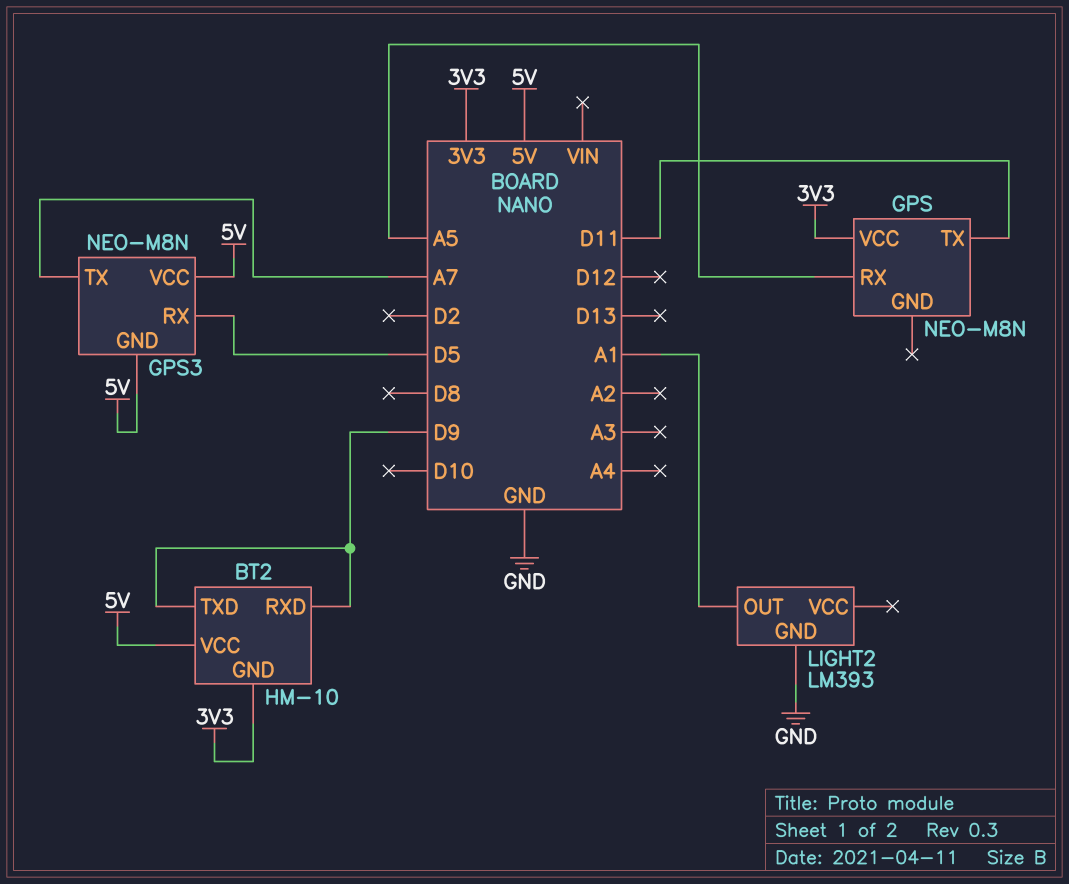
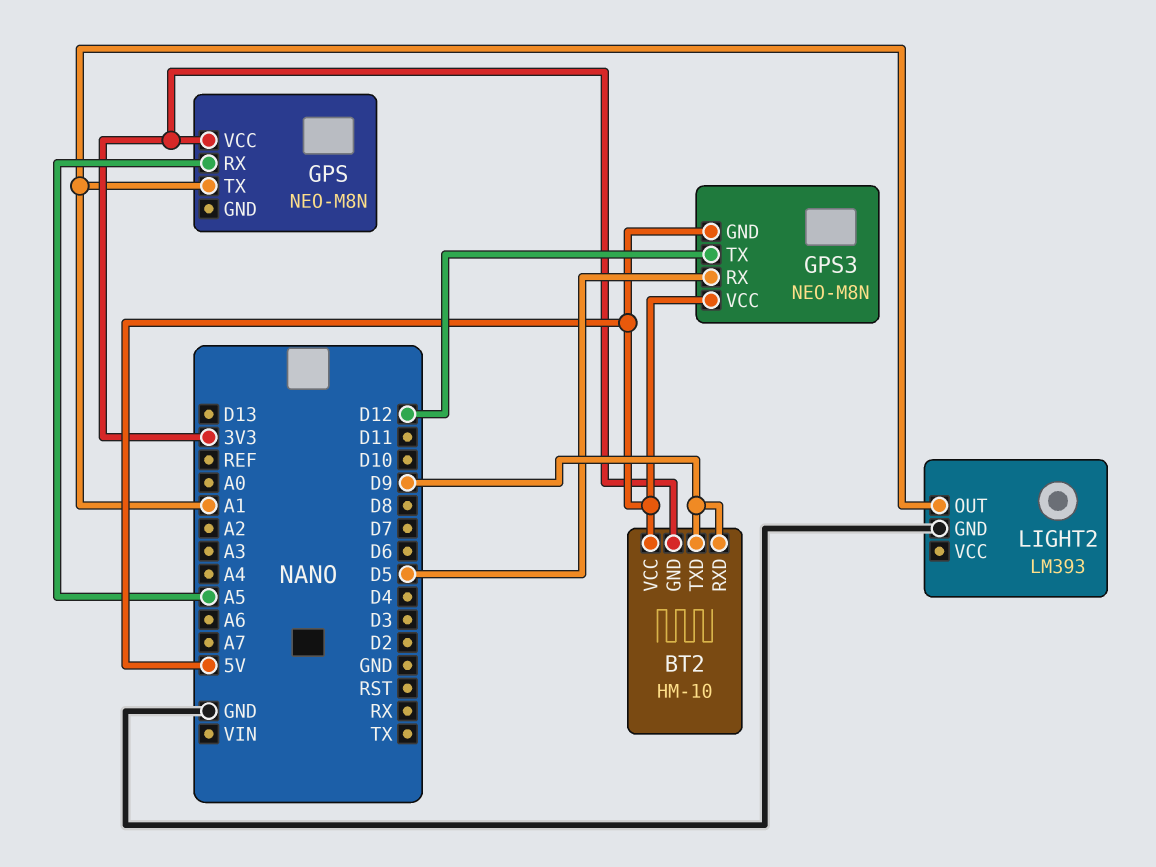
GPS pin TX: D11 -> A1
GPS3 pin TX: A7 -> D12

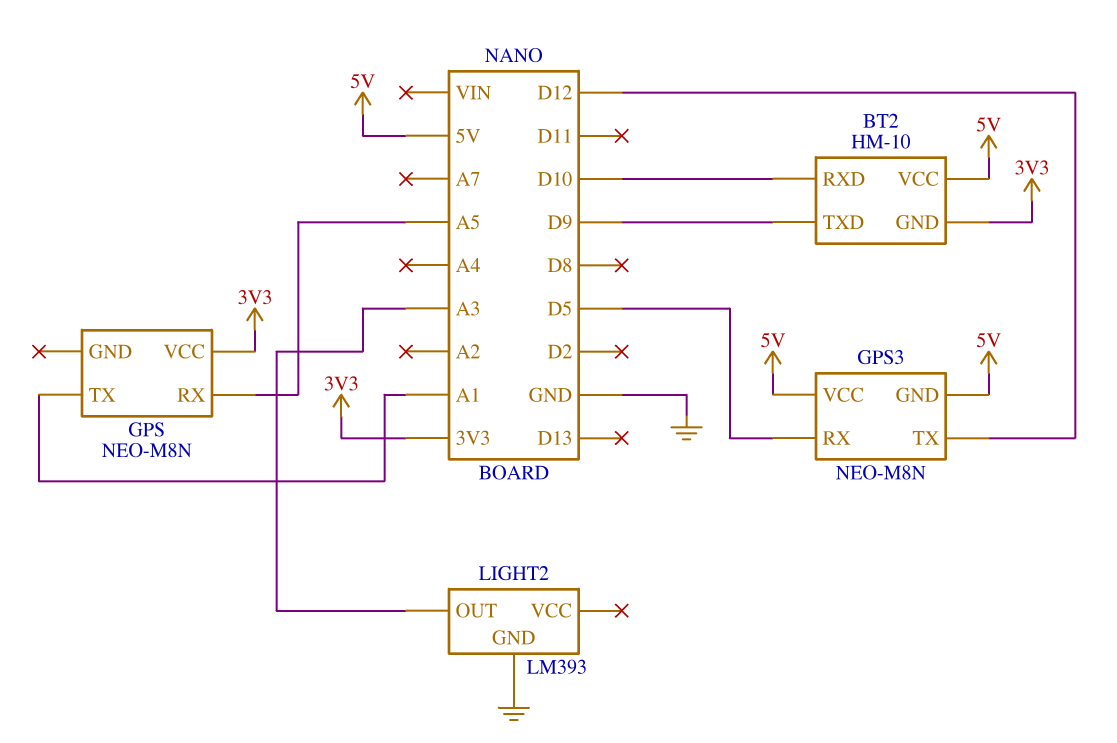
BT2 pin RXD: D9 -> D10
LIGHT2 pin OUT: A1 -> A3

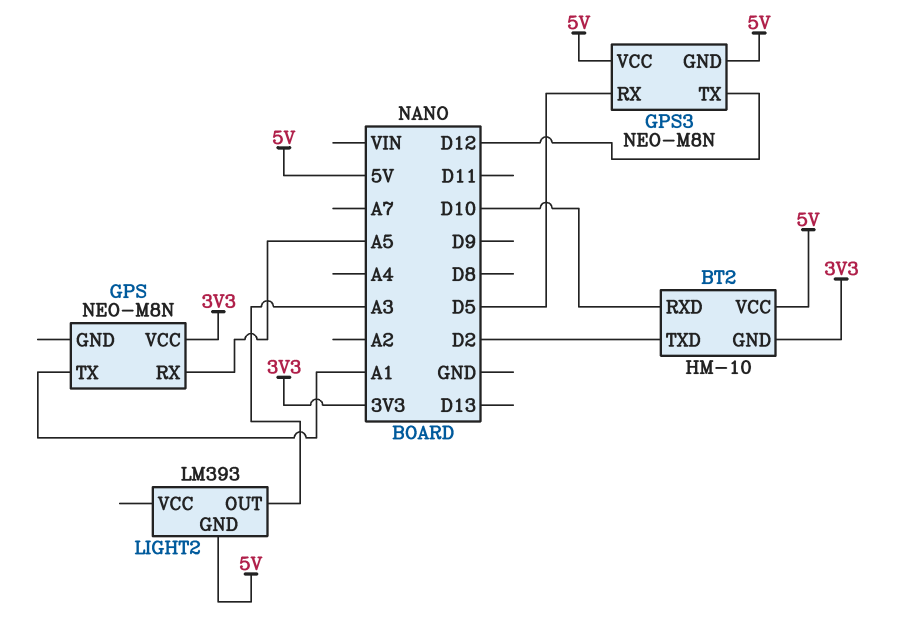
BT2 pin TXD: D9 -> D2
LIGHT2 pin GND: GND -> 5V

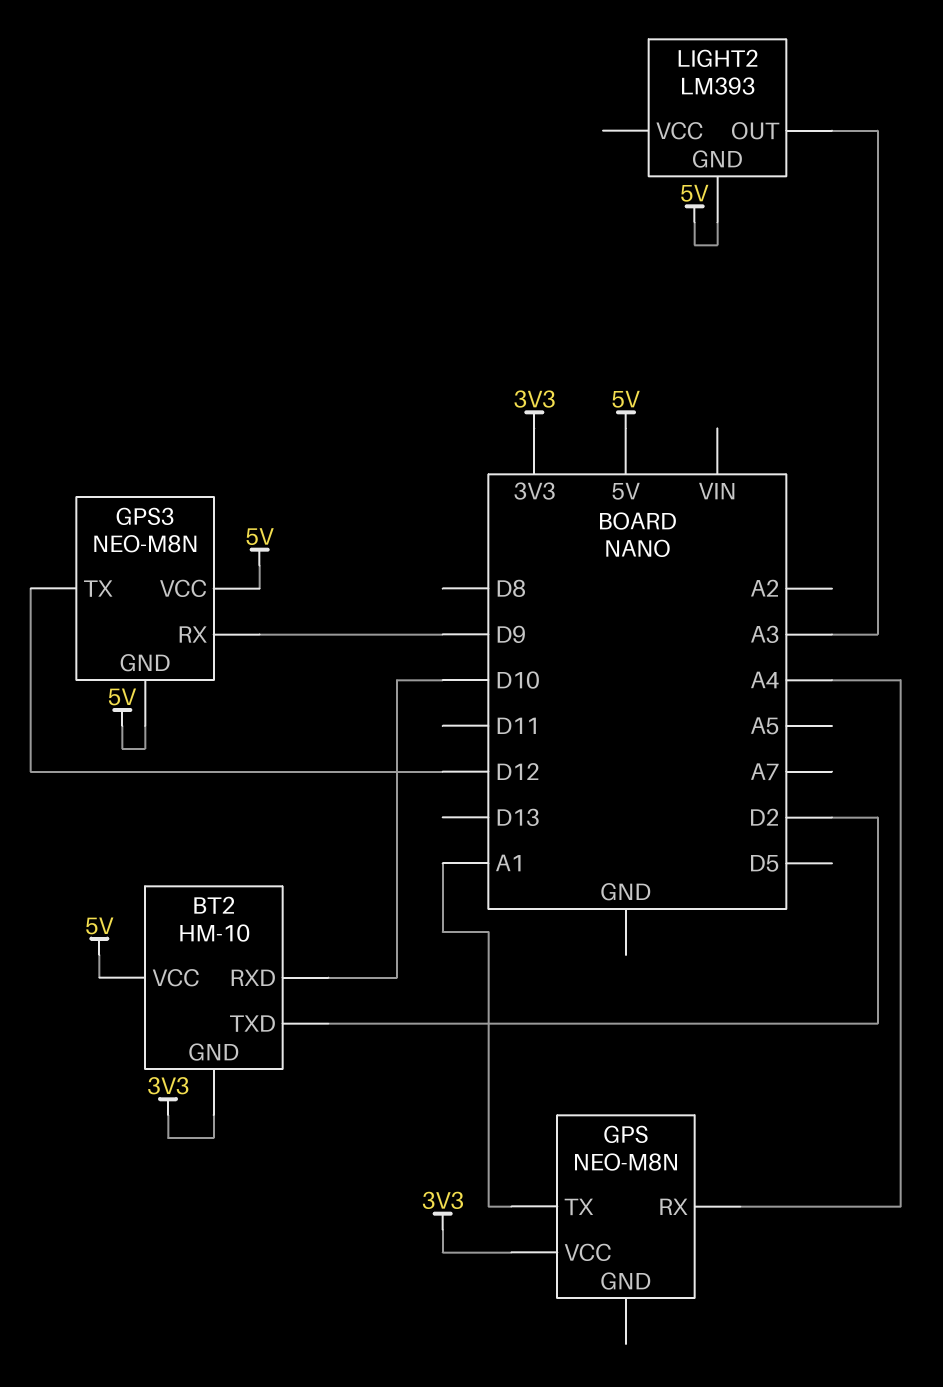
GPS pin RX: A5 -> A4
GPS3 pin RX: D5 -> D9

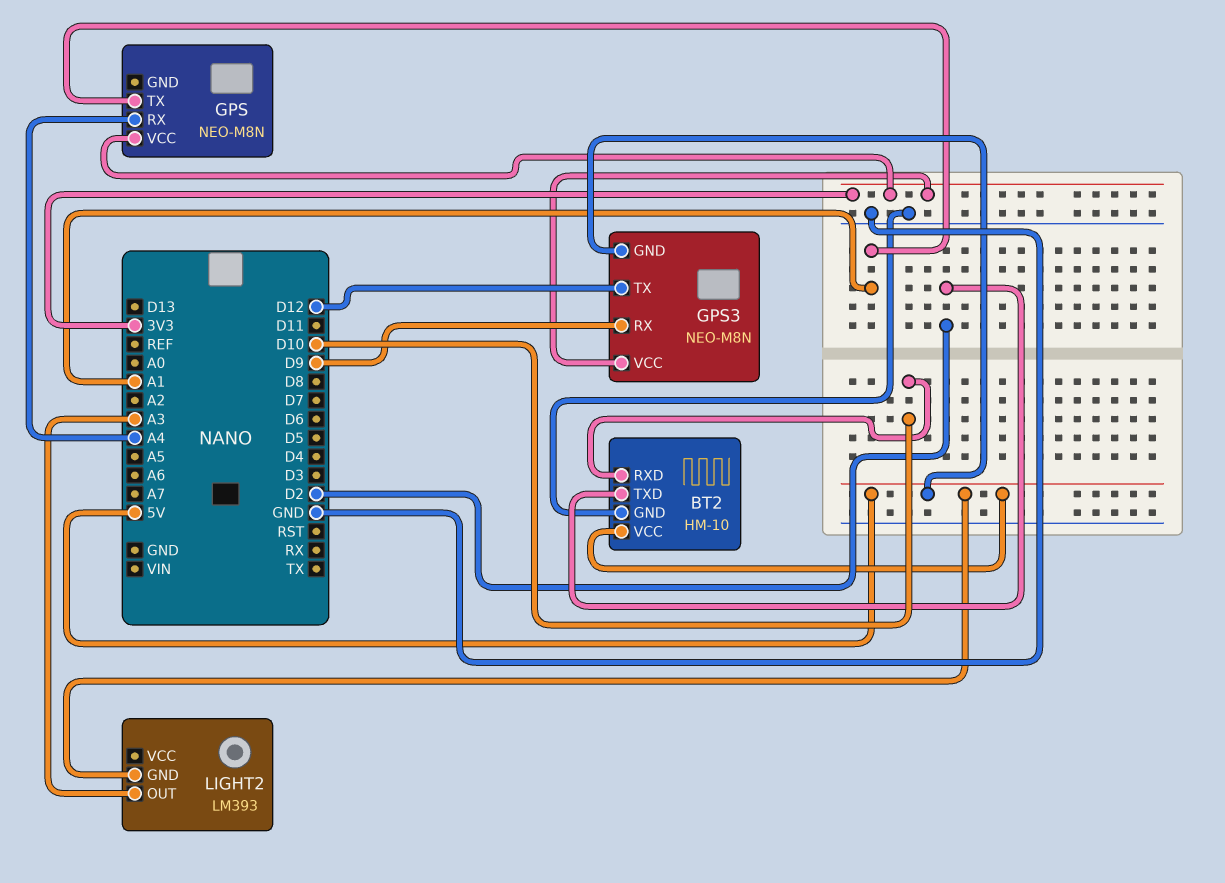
BT2 pin GND: 3V3 -> GND
GPS3 pin VCC: 5V -> 3V3

